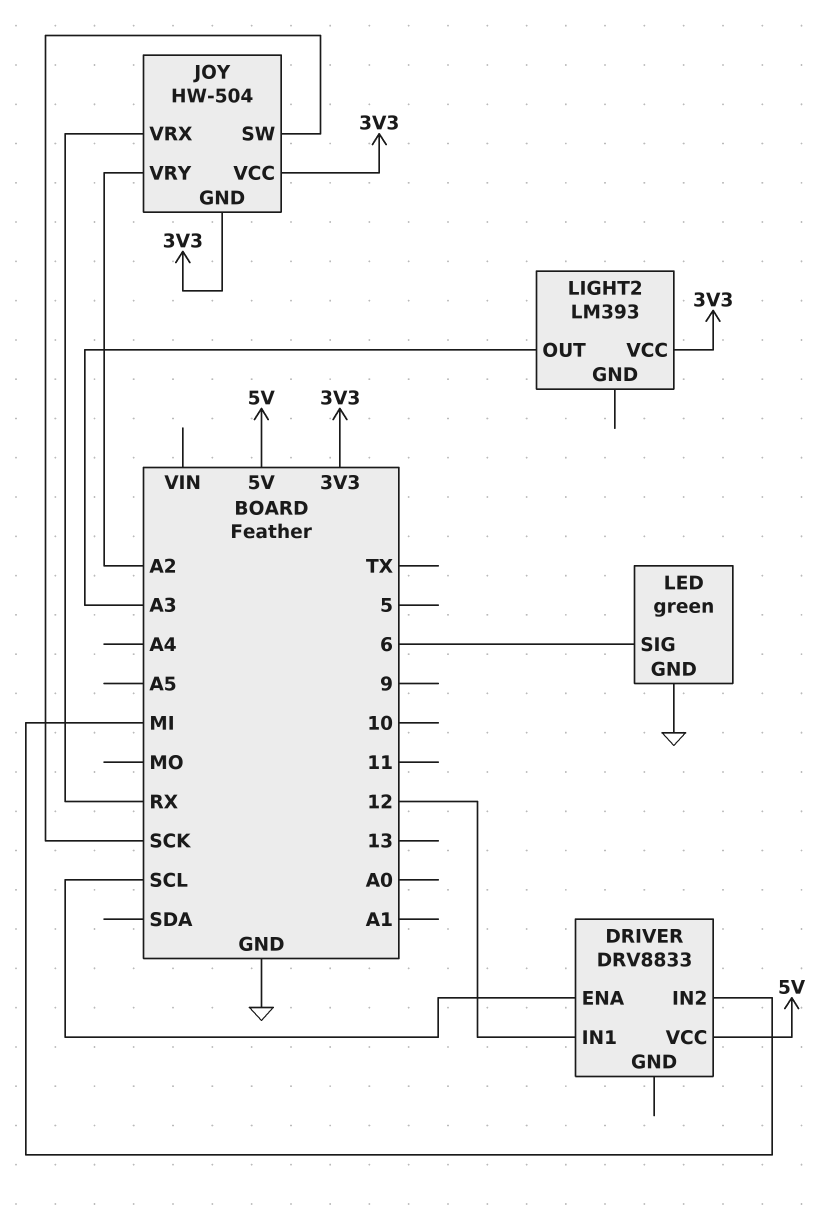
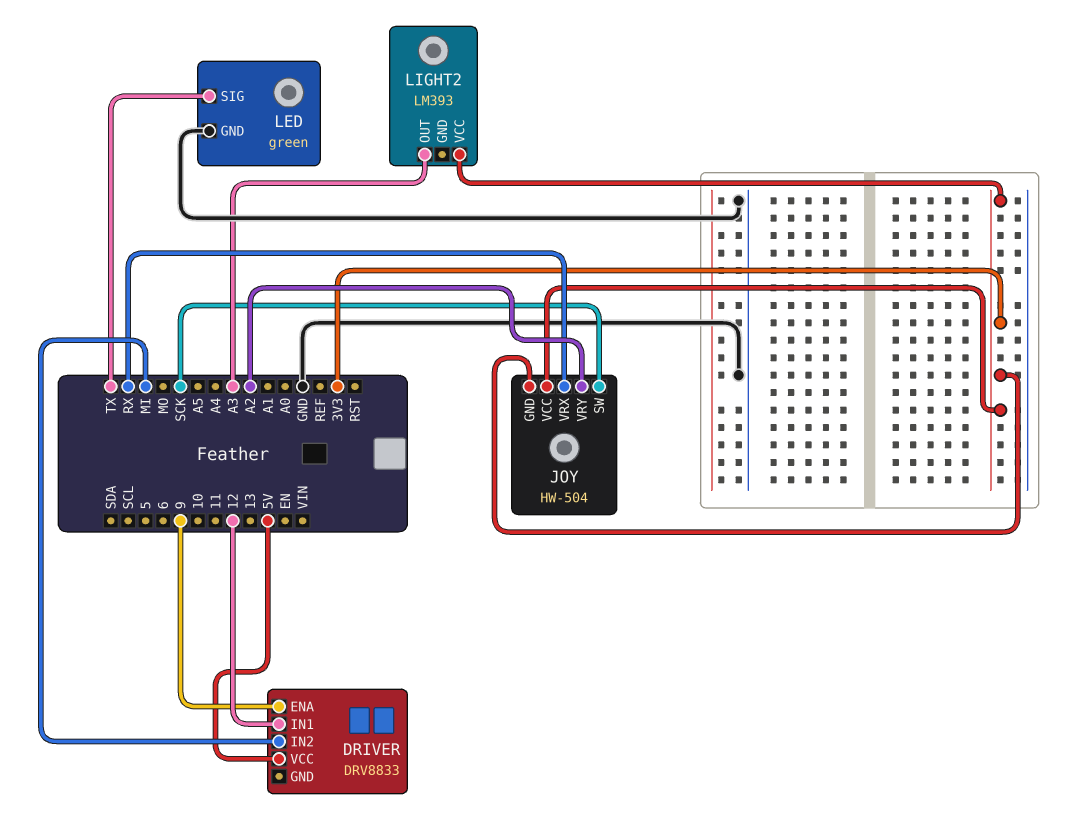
DRIVER pin ENA: SCL -> 9
LED pin SIG: 6 -> TX

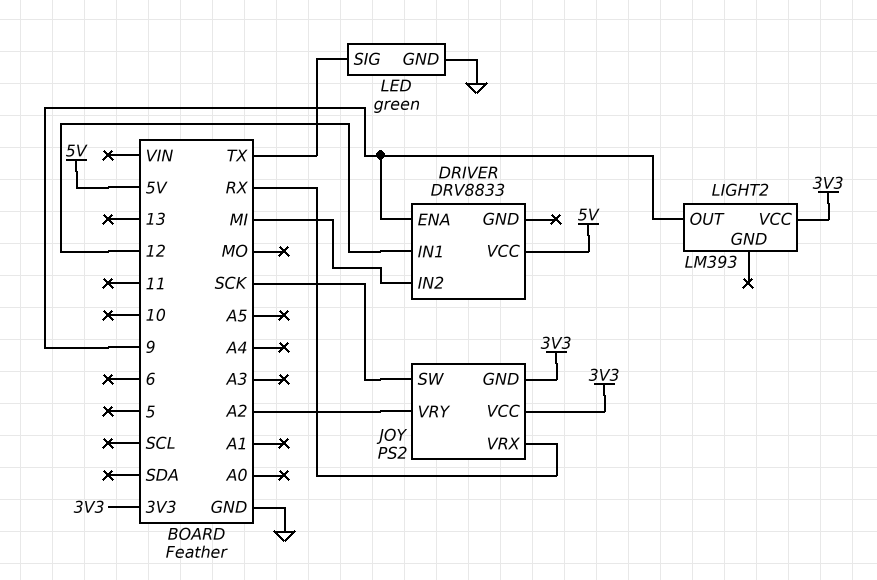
JOY: HW-504 -> PS2
LIGHT2 pin OUT: A3 -> 9

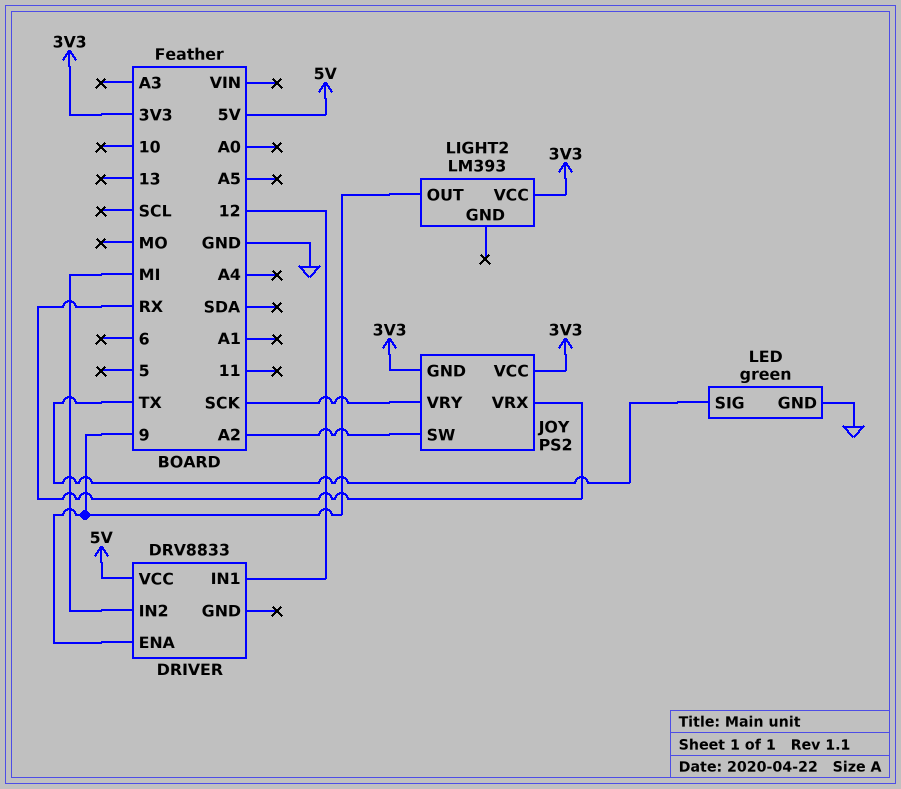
JOY pin SW: SCK -> A2
JOY pin VRY: A2 -> SCK

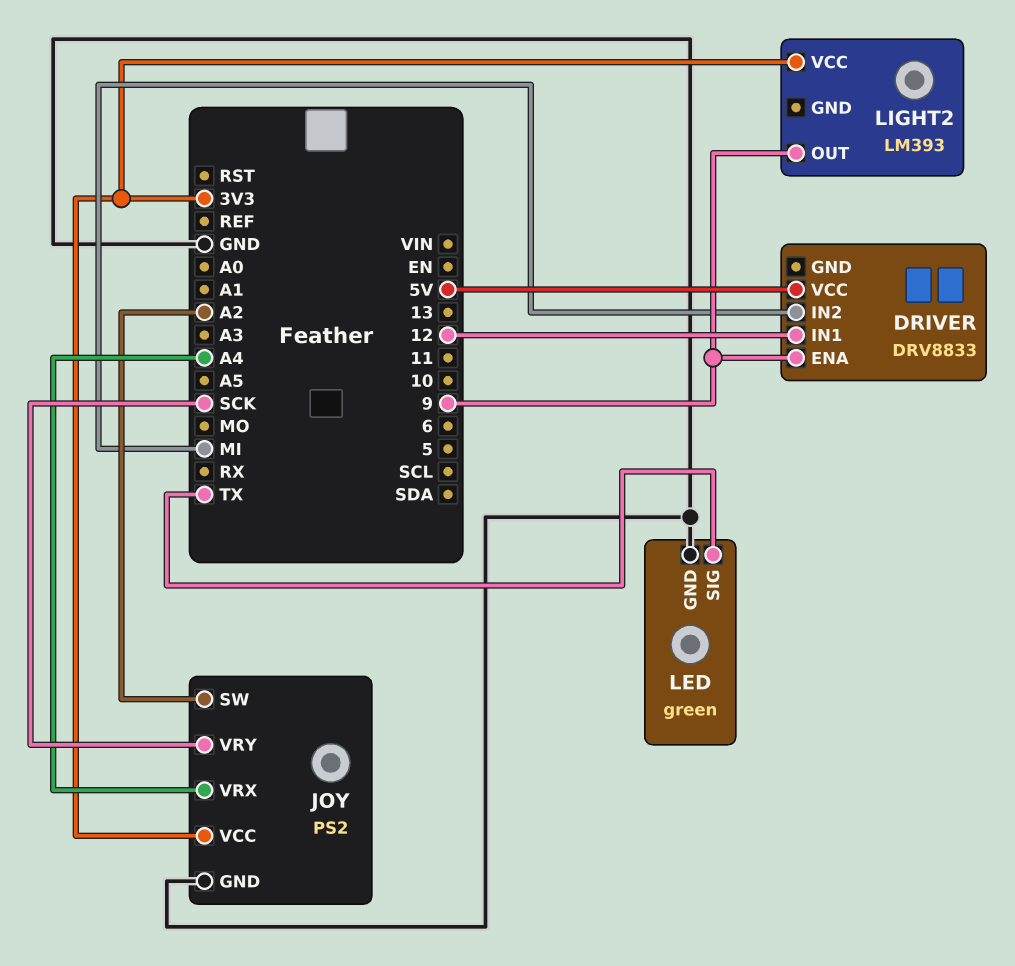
JOY pin GND: 3V3 -> GND
JOY pin VRX: RX -> A4

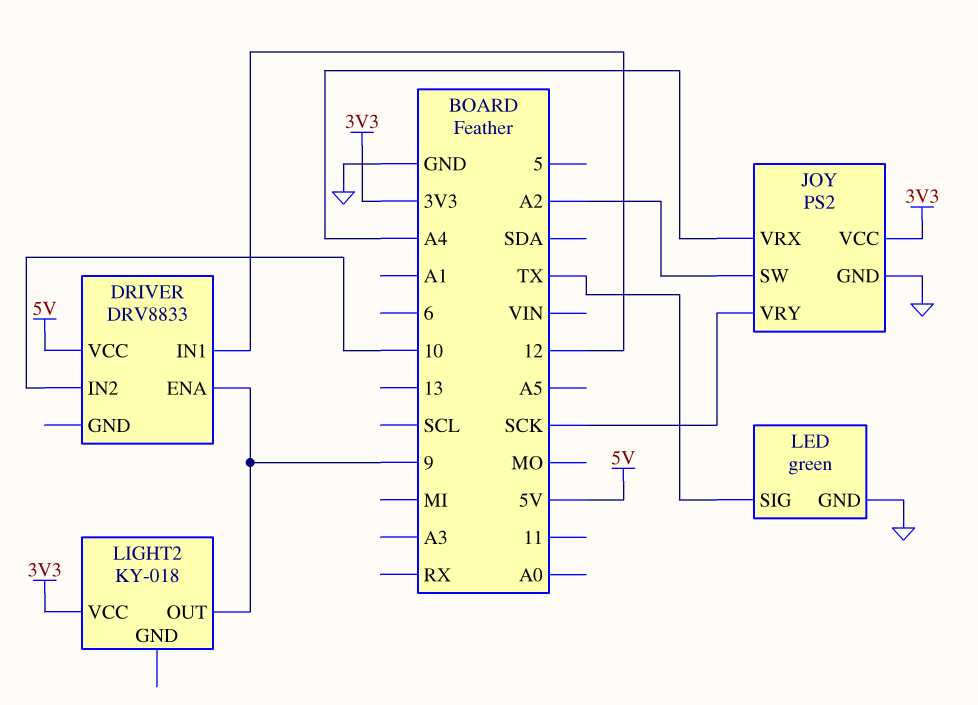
DRIVER pin IN2: MI -> 10
LIGHT2: LM393 -> KY-018

